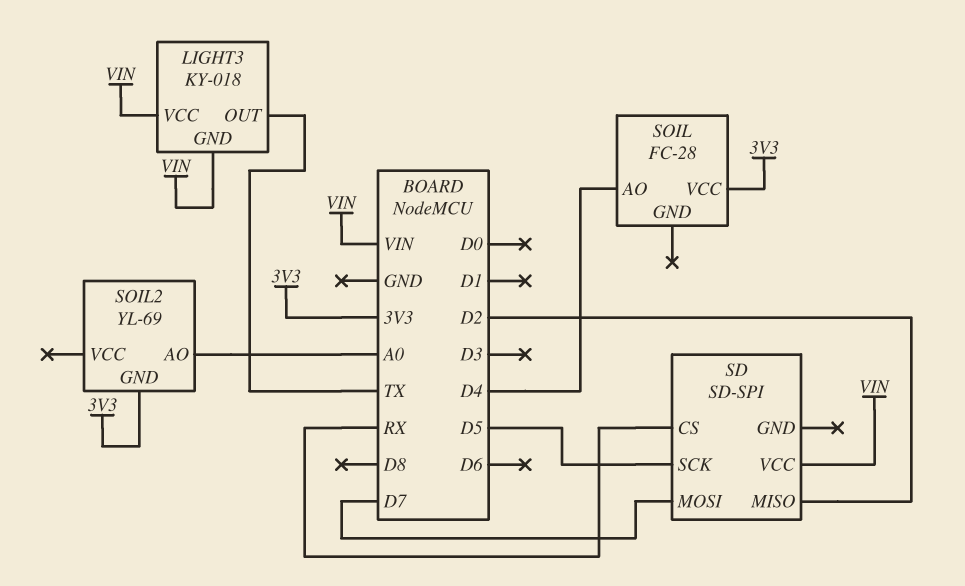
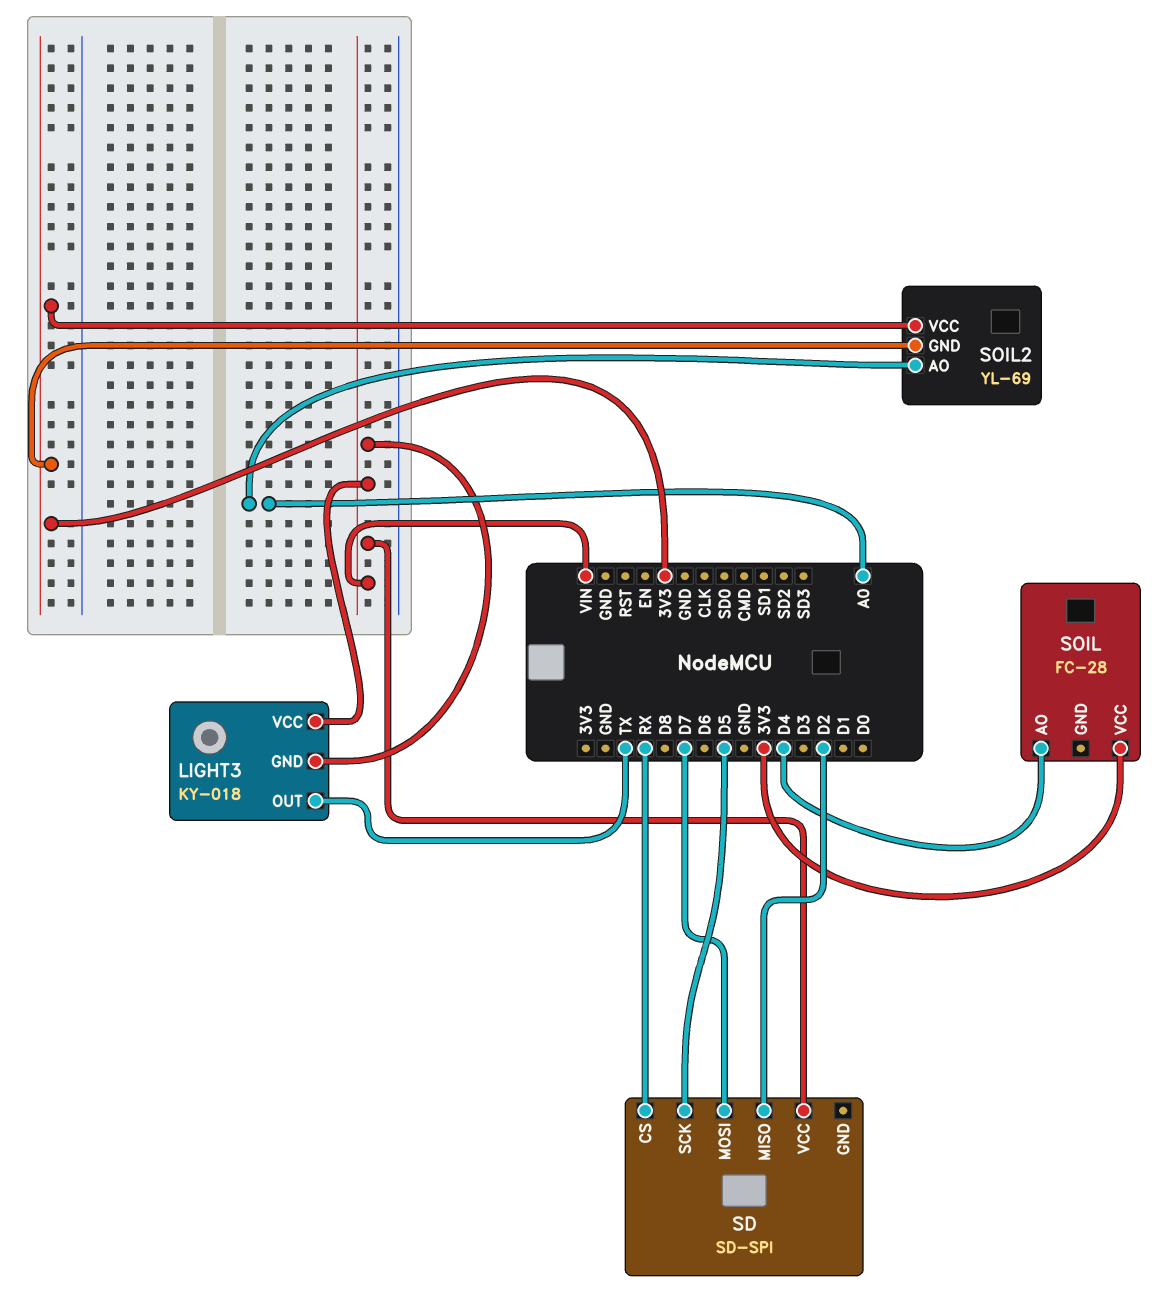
SOIL2 pin VCC: none -> 3V3

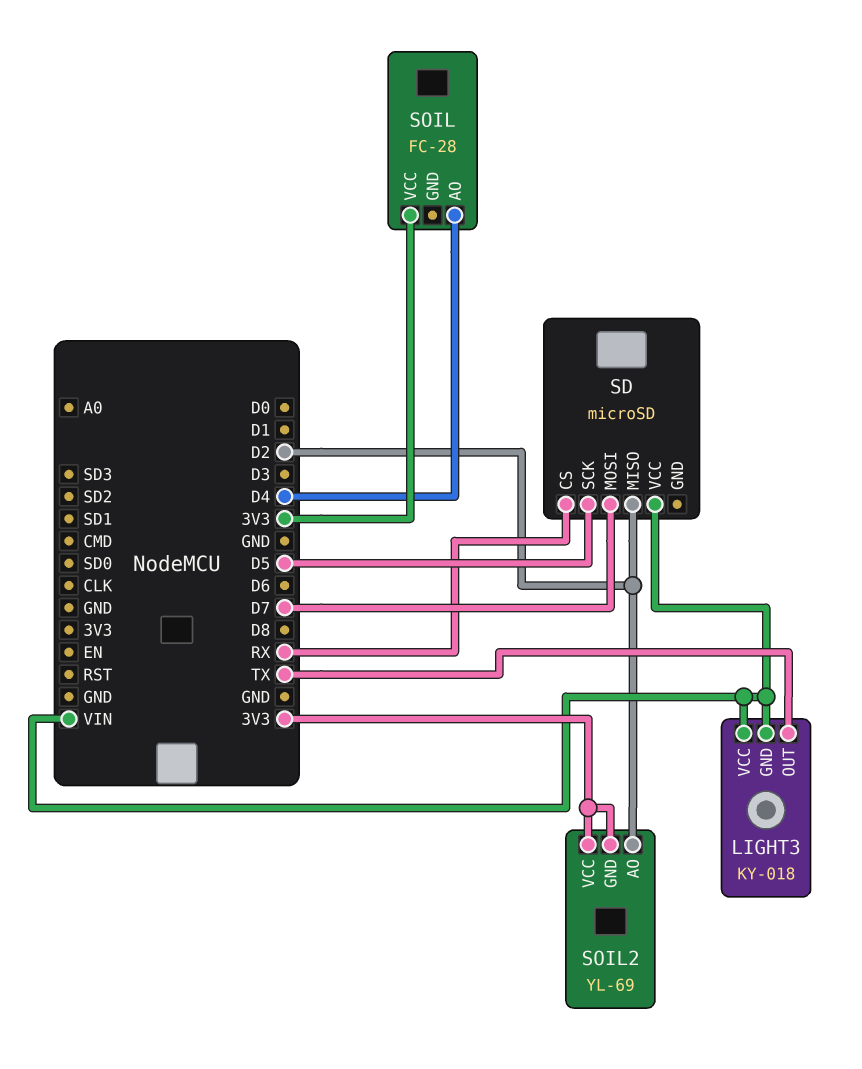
SD: SD-SPI -> microSD
SOIL2 pin AO: A0 -> D2

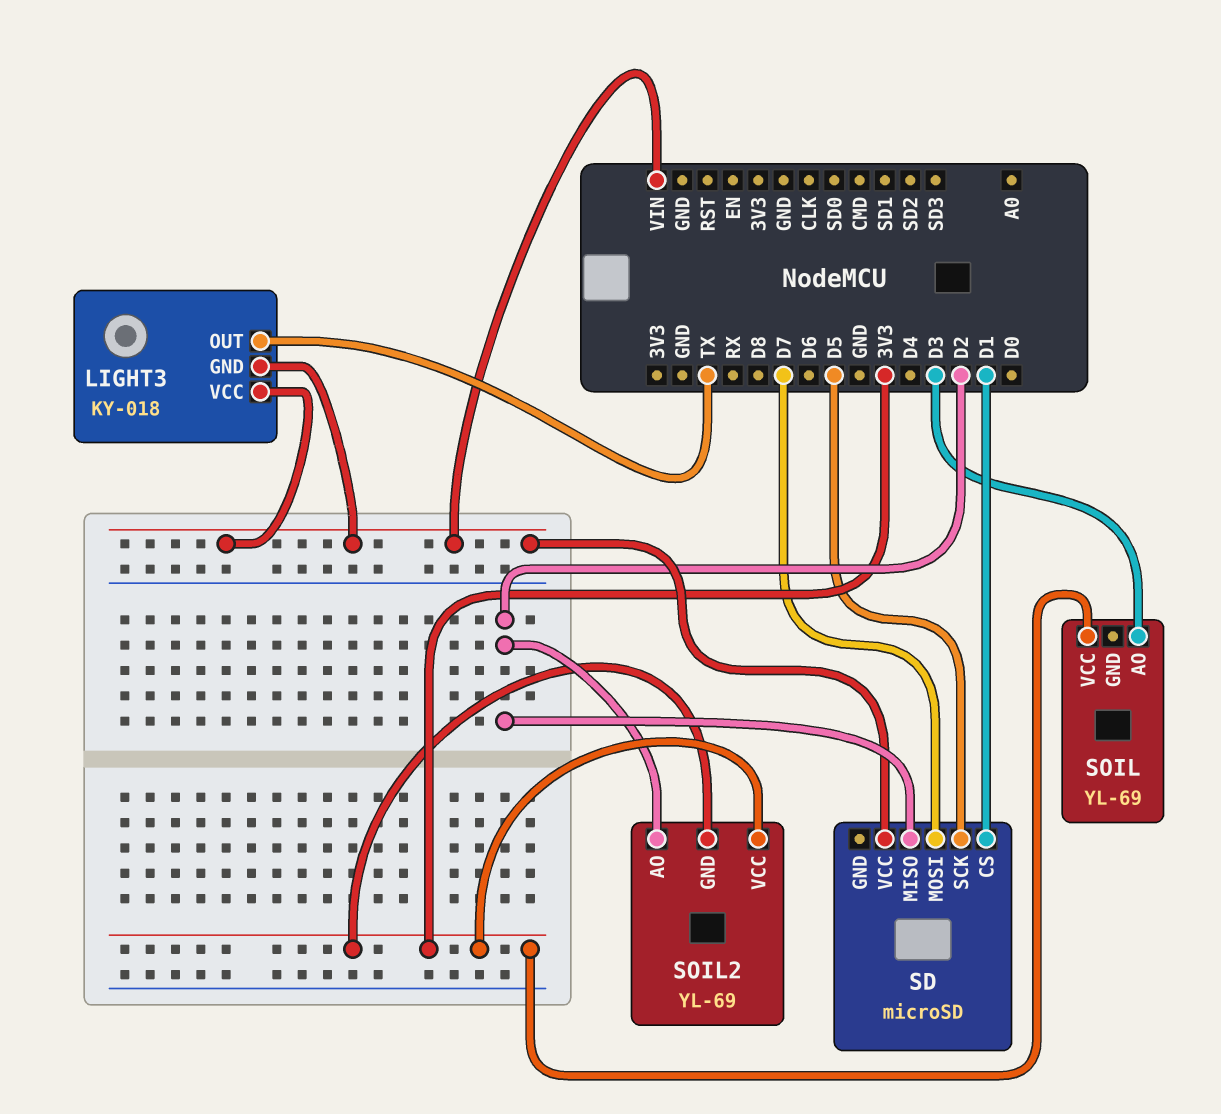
SD pin CS: RX -> D1
SOIL: FC-28 -> YL-69
SOIL pin AO: D4 -> D3

